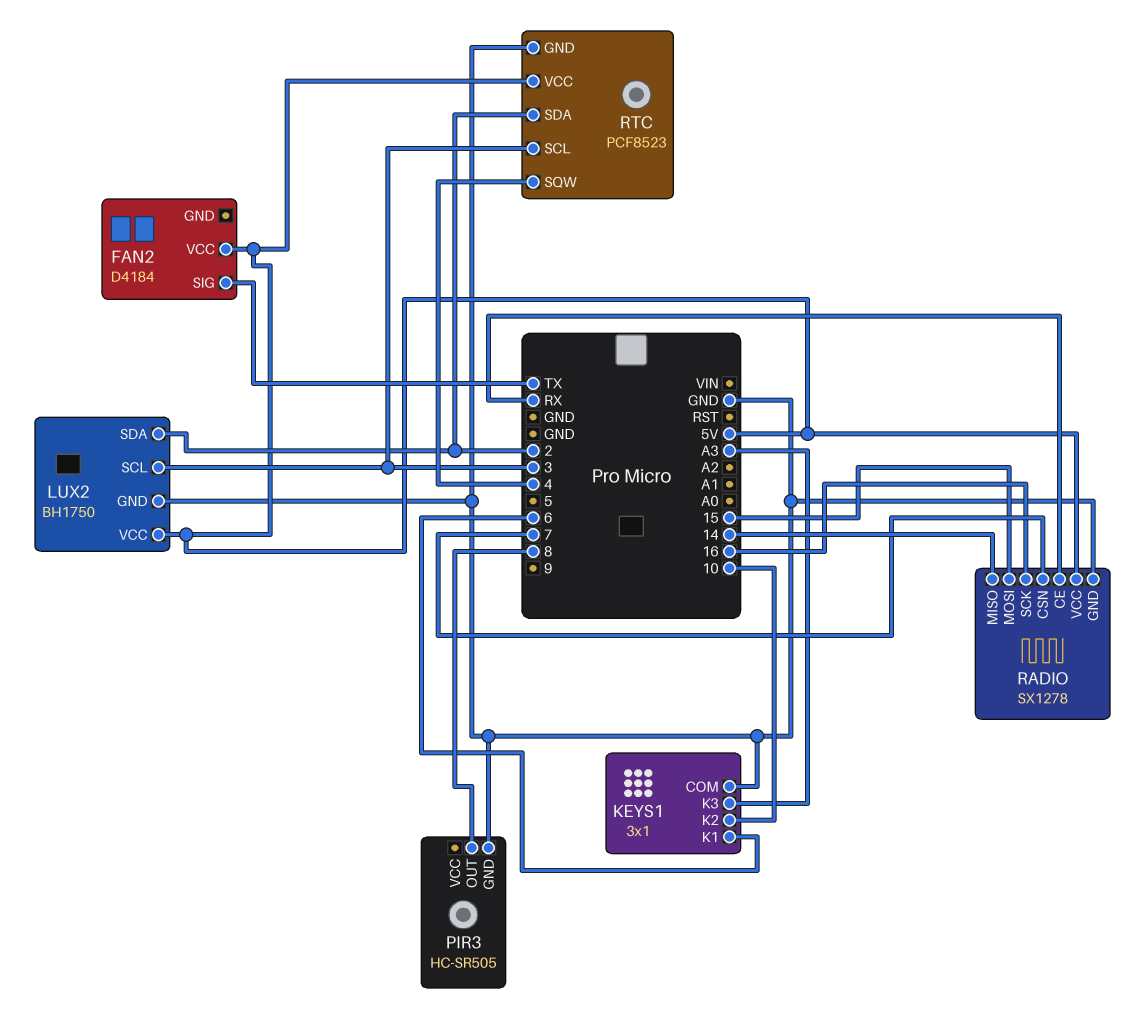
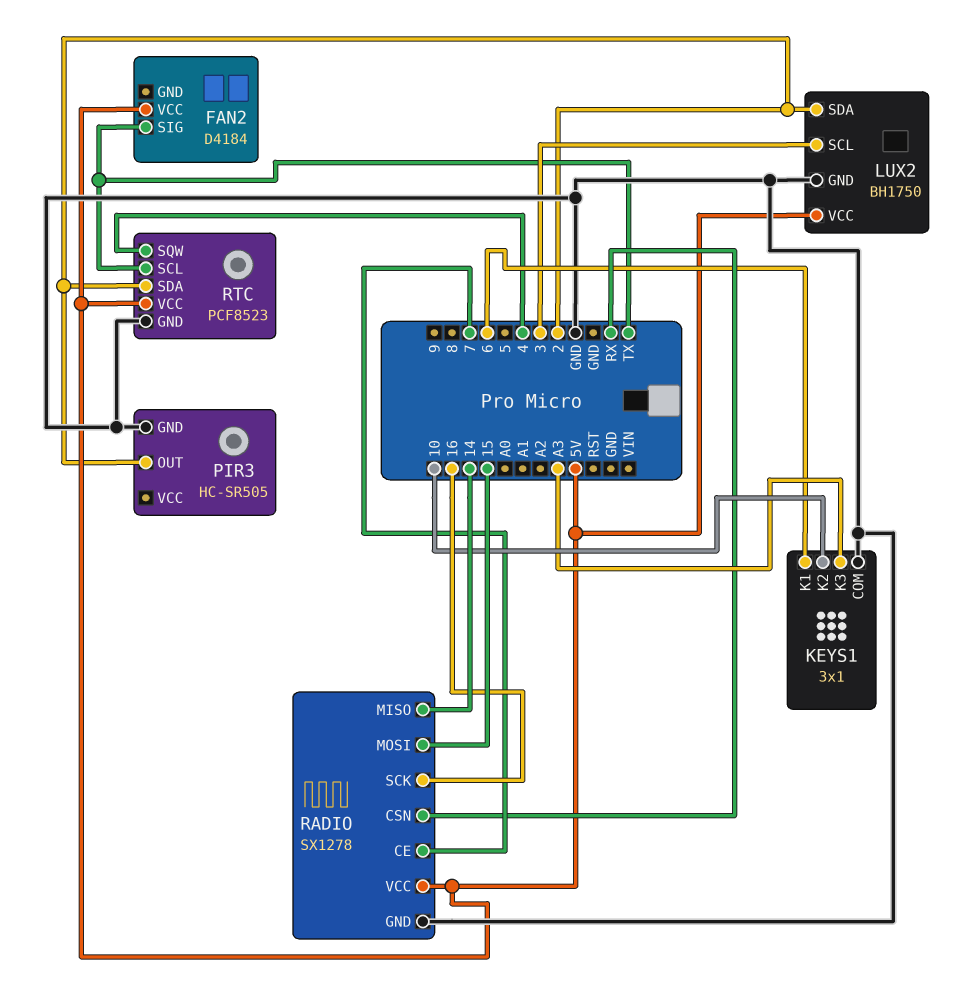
PIR3 pin OUT: 8 -> 2
RADIO pin CE: RX -> 7
RADIO pin CSN: 7 -> RX
RTC pin SCL: 3 -> TX

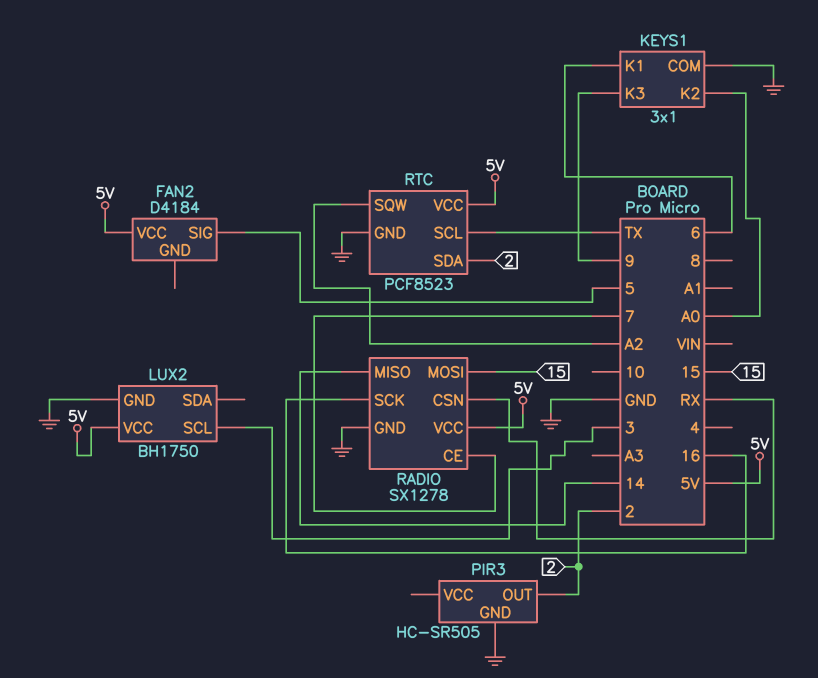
FAN2 pin SIG: TX -> 5
KEYS1 pin K2: 10 -> A0
KEYS1 pin K3: A3 -> 9
LUX2 pin SDA: 2 -> none
RTC pin SQW: 4 -> A2

